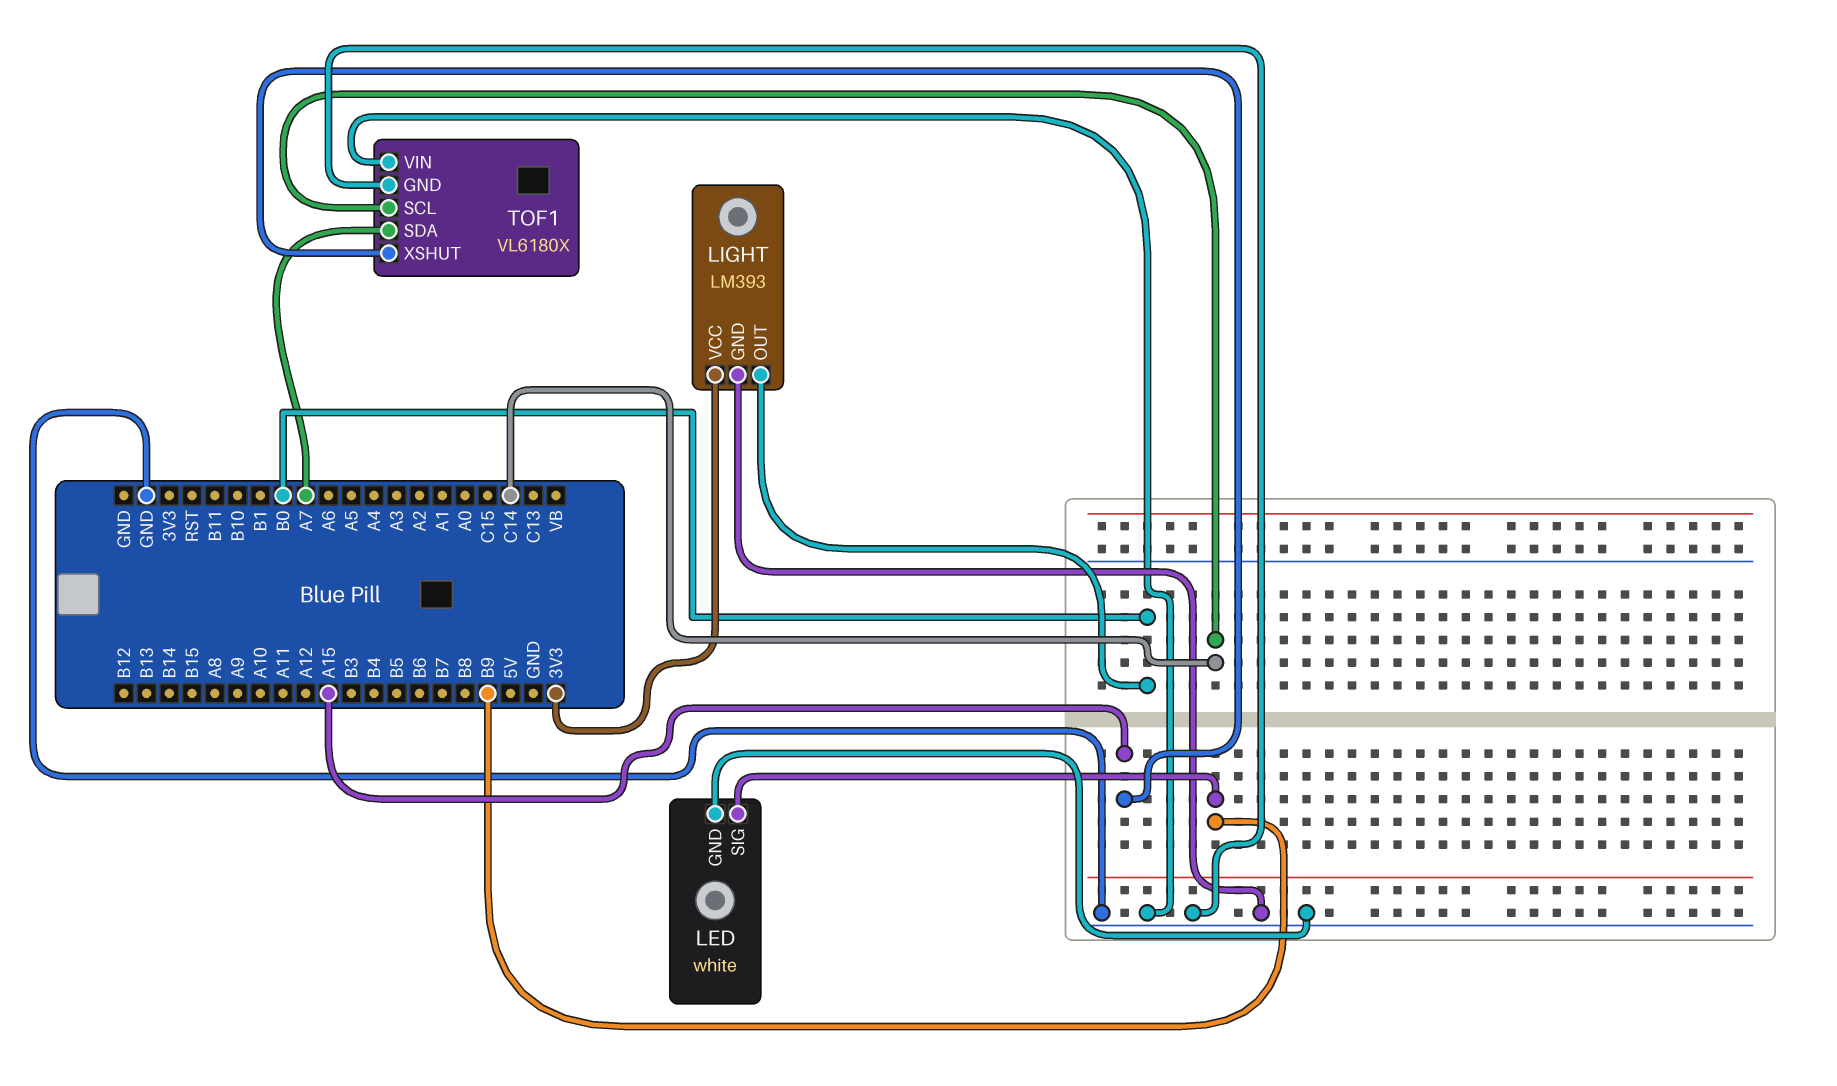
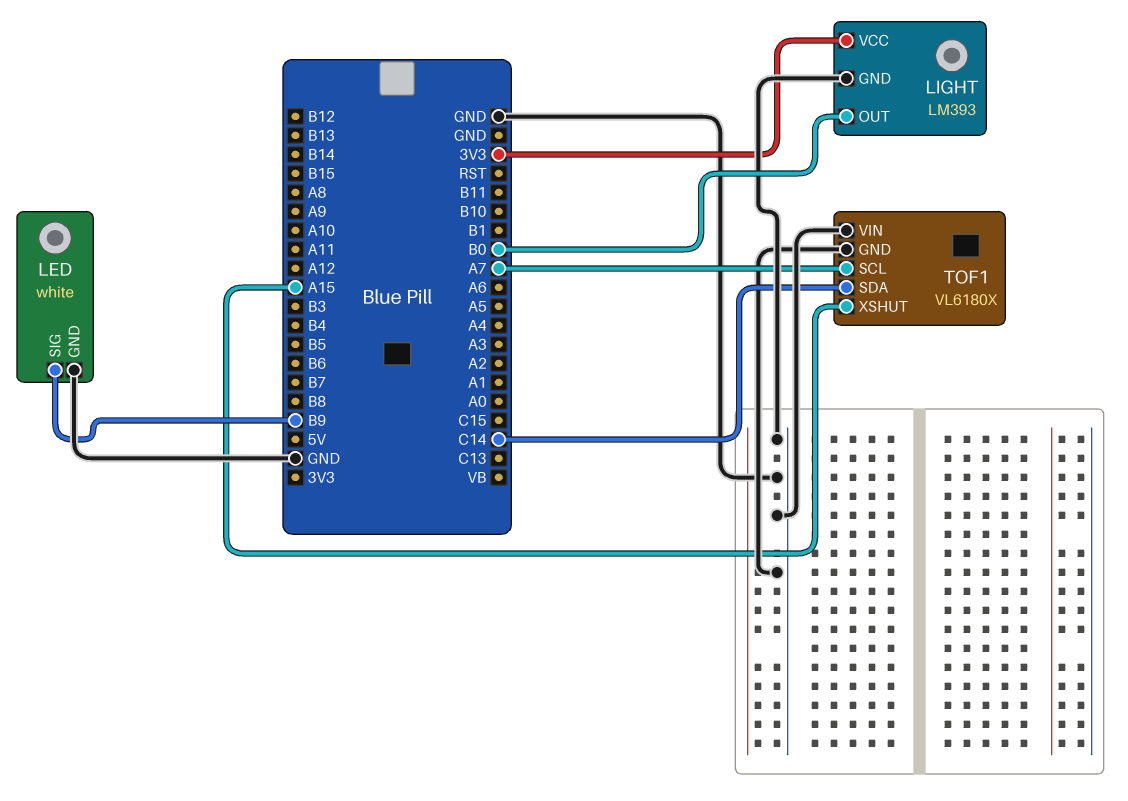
TOF1 pin SCL: C14 -> A7
TOF1 pin SDA: A7 -> C14

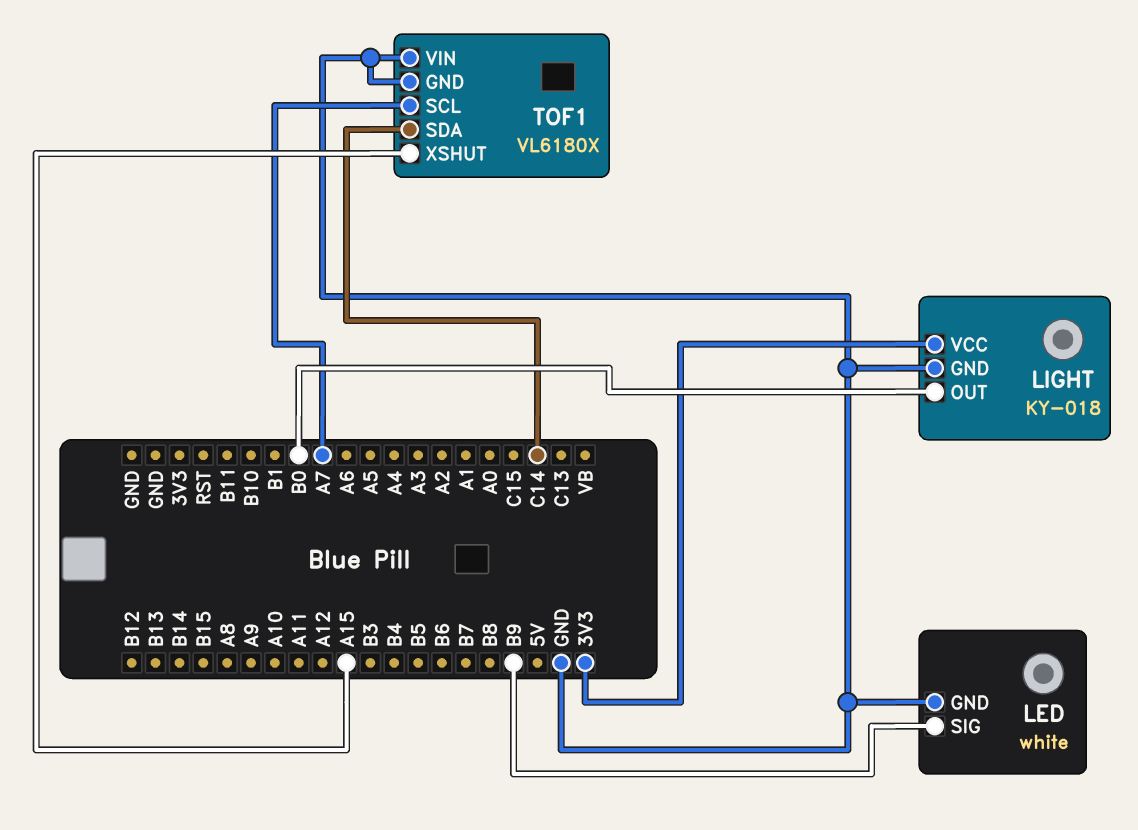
LIGHT: LM393 -> KY-018

